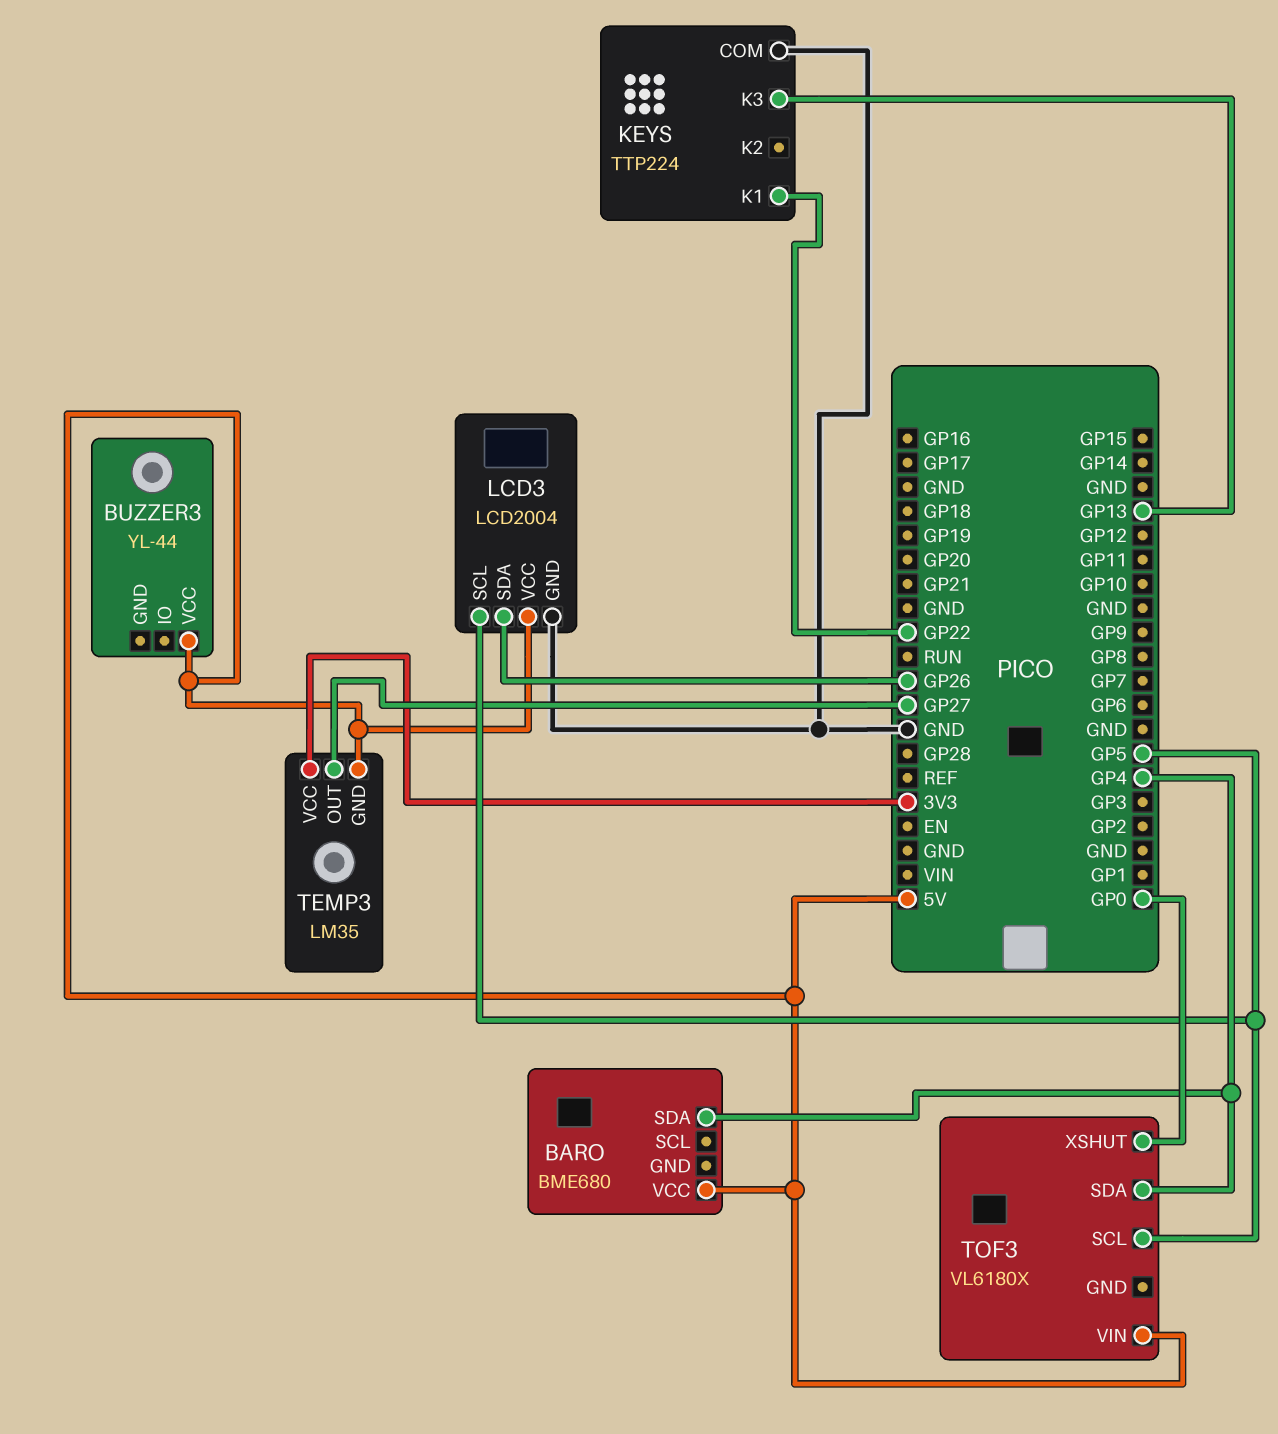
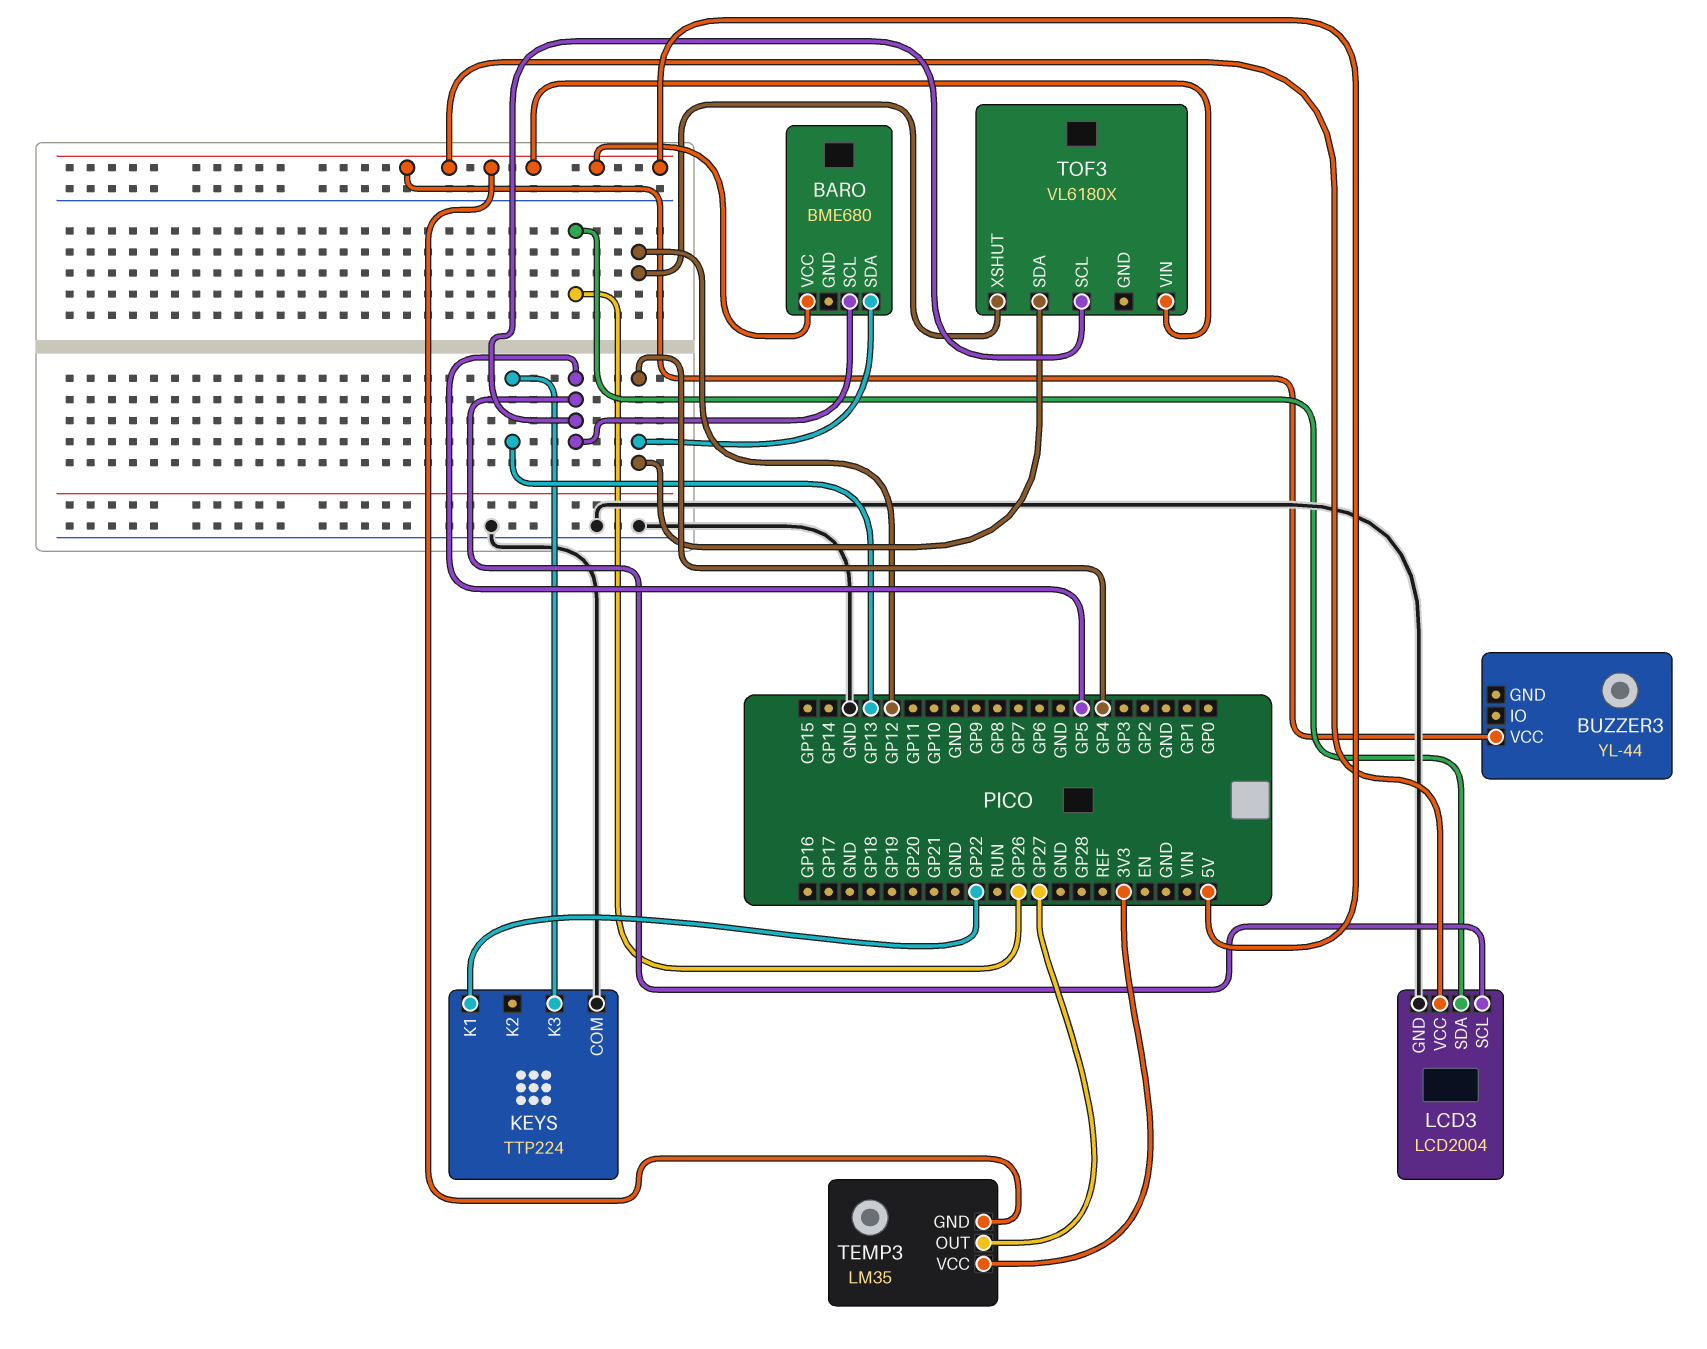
BARO pin SCL: none -> GP5
TOF3 pin XSHUT: GP0 -> GP12

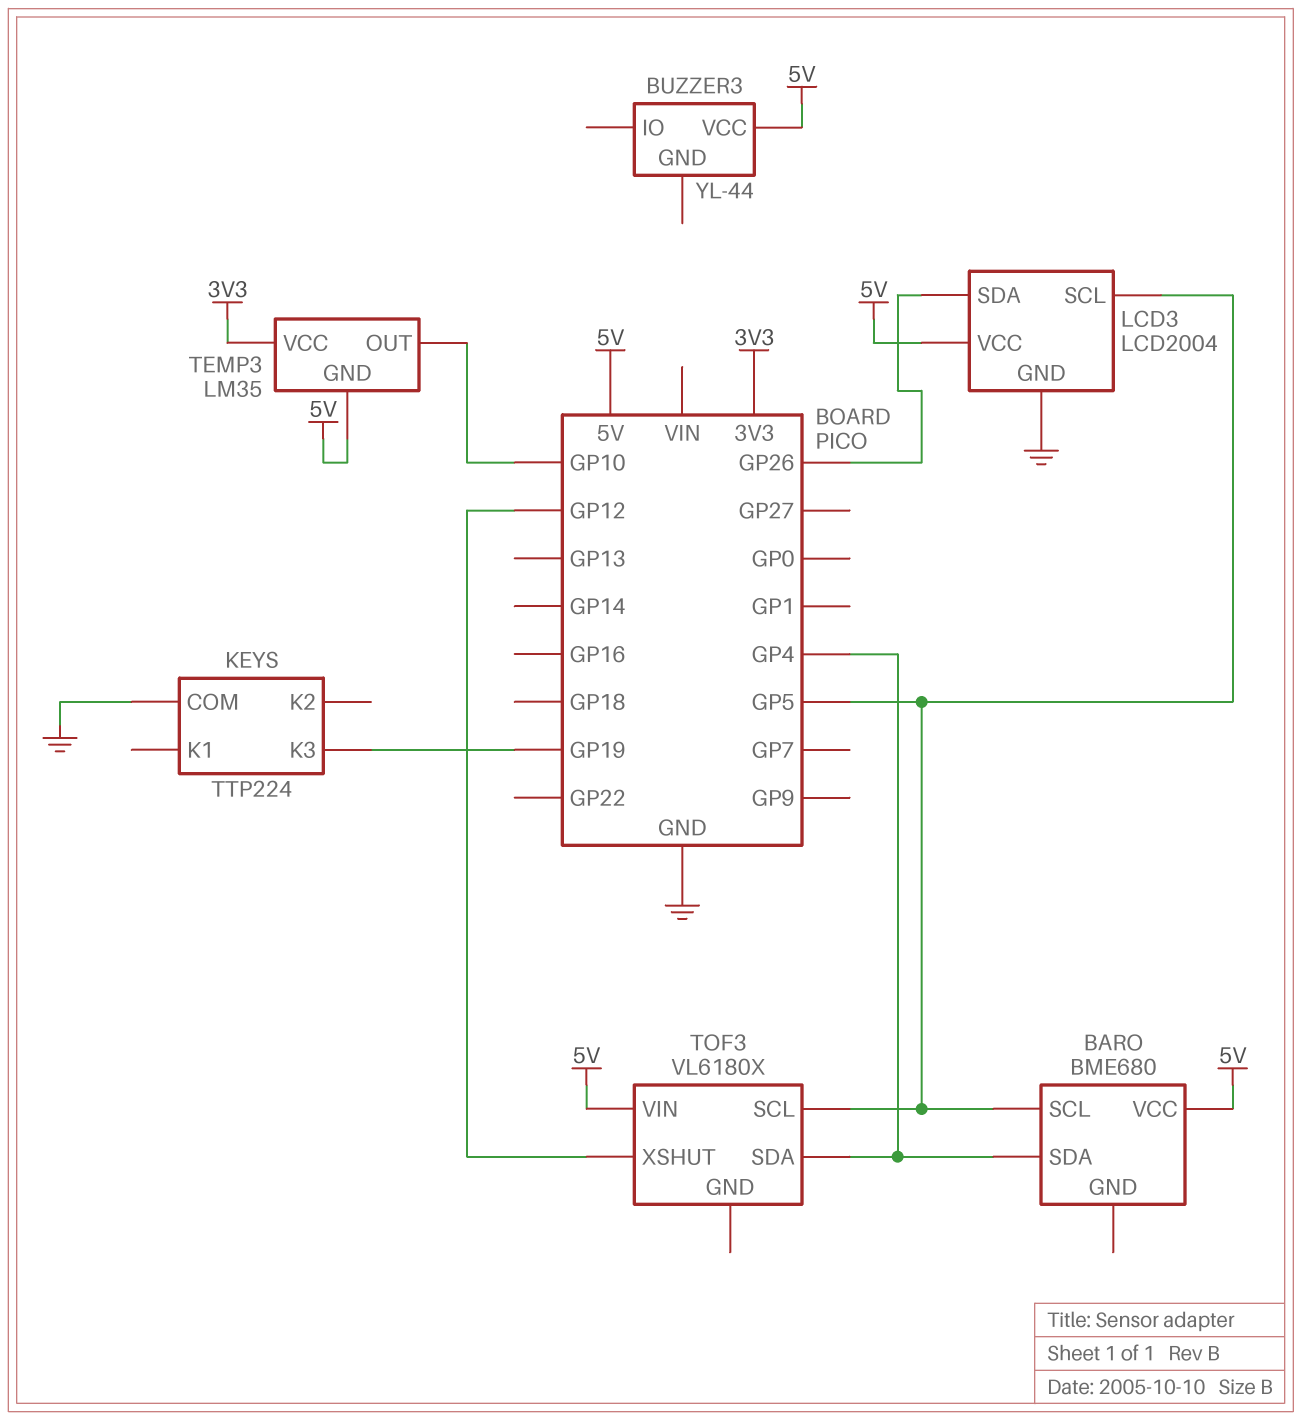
KEYS pin K1: GP22 -> none
KEYS pin K3: GP13 -> GP19
TEMP3 pin OUT: GP27 -> GP10

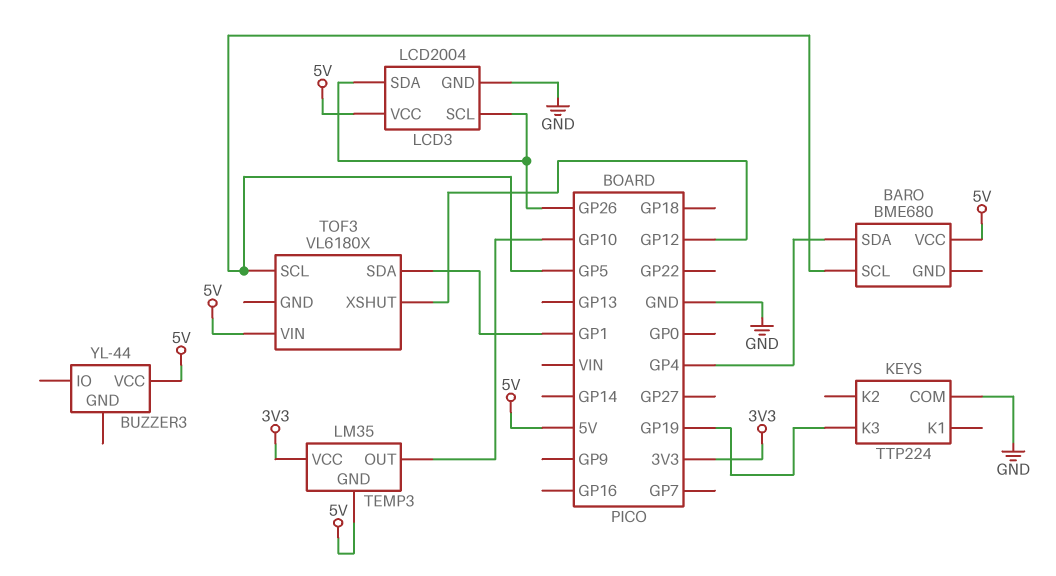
LCD3 pin SCL: GP5 -> GP26
TOF3 pin SDA: GP4 -> GP1

